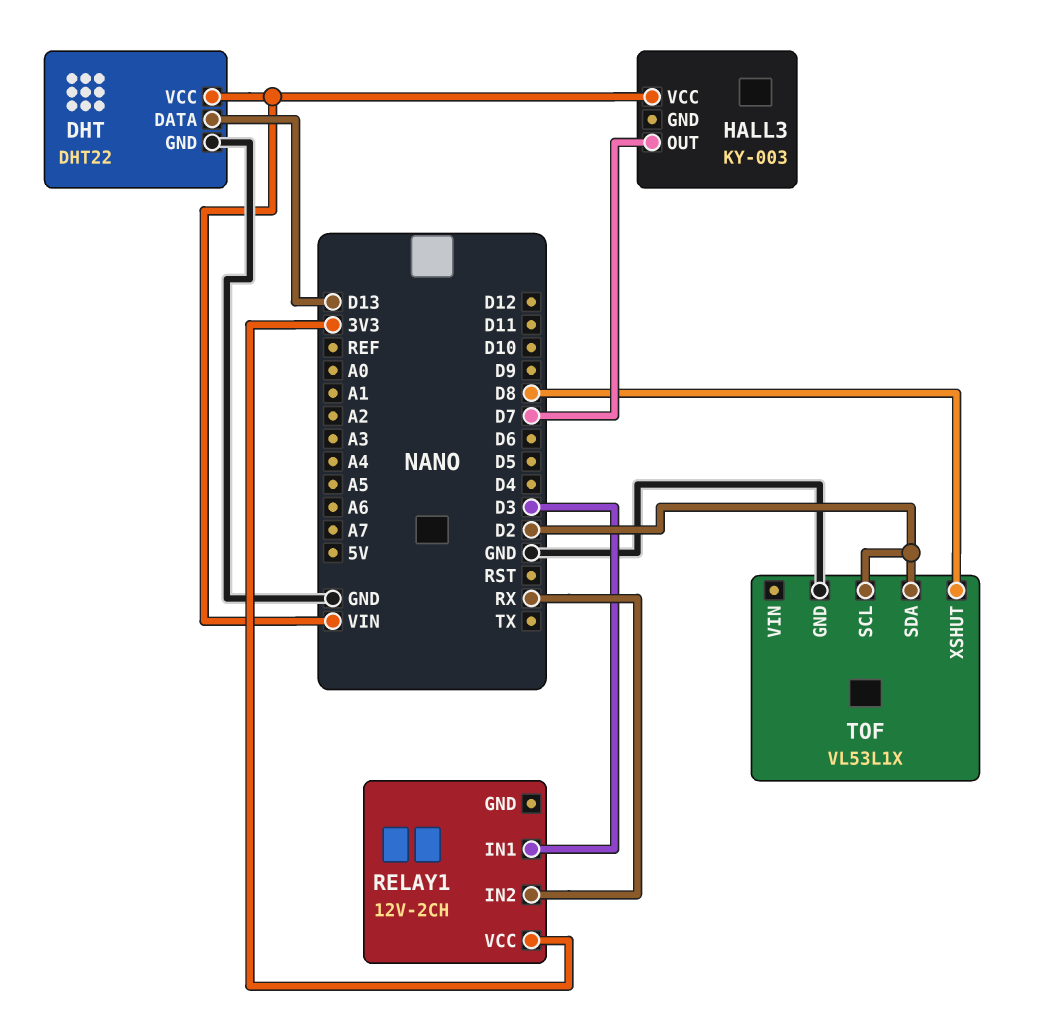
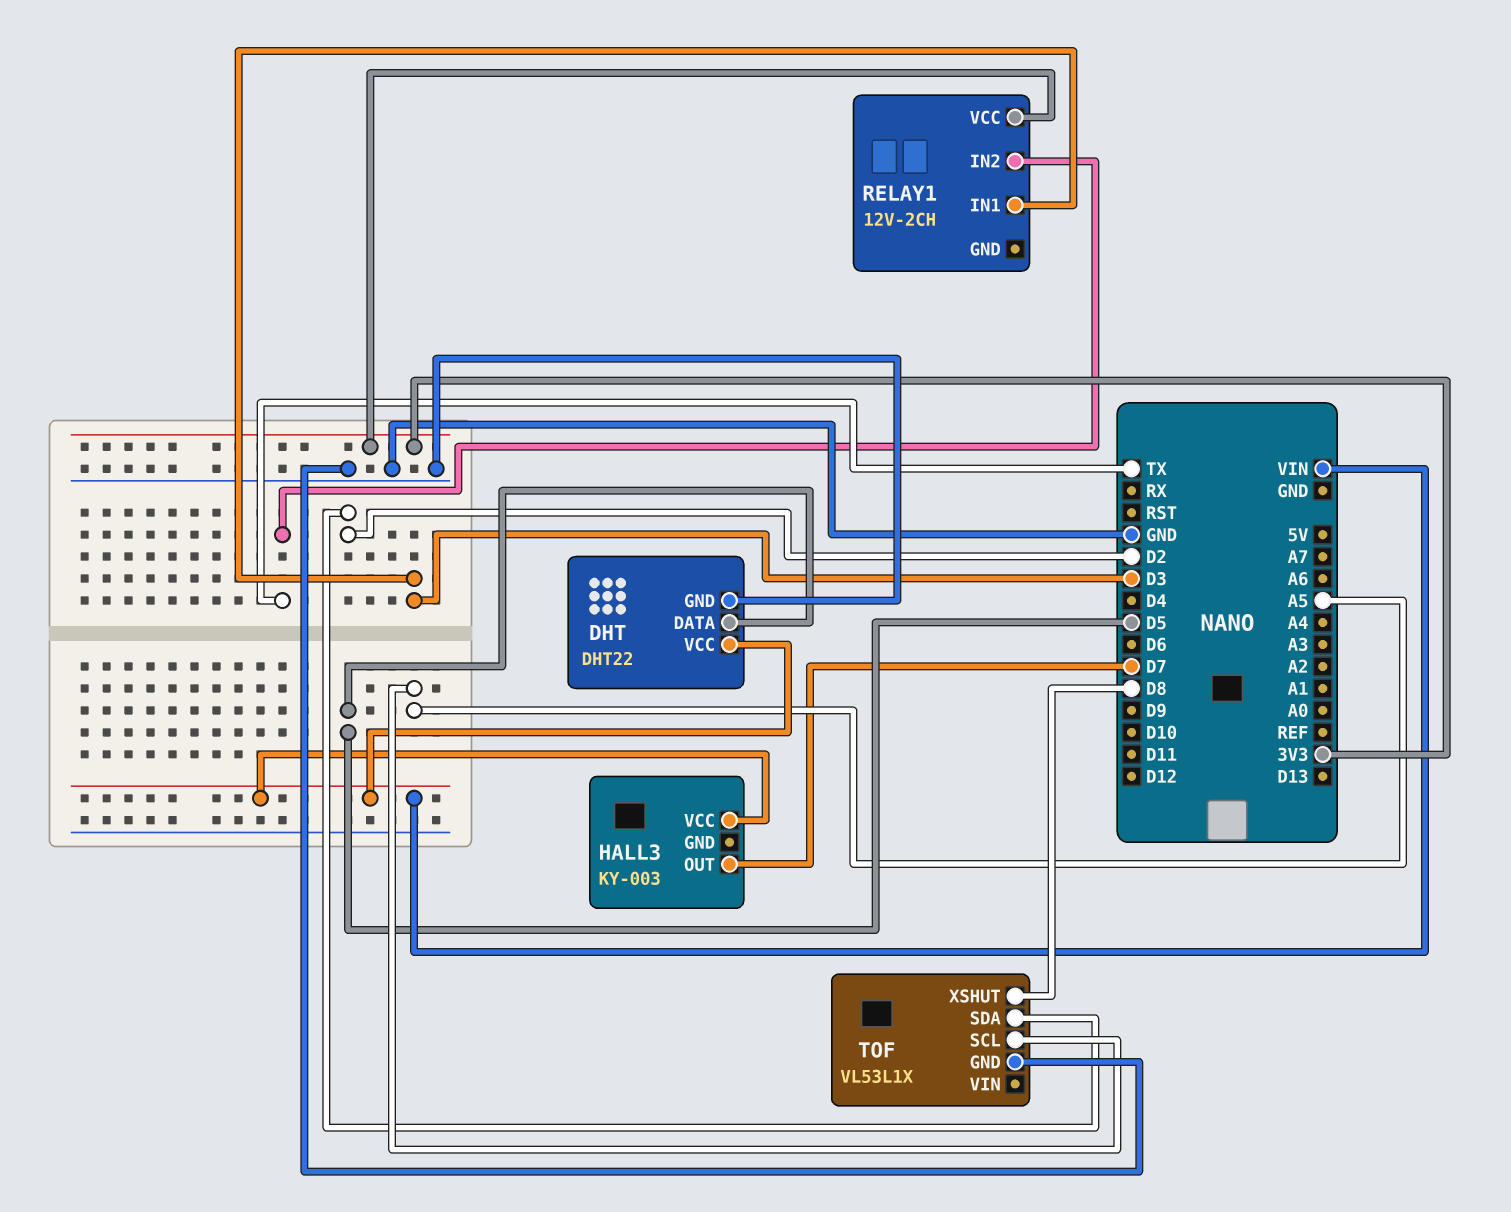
DHT pin DATA: D13 -> D5
RELAY1 pin IN2: RX -> TX
TOF pin SCL: D2 -> A5

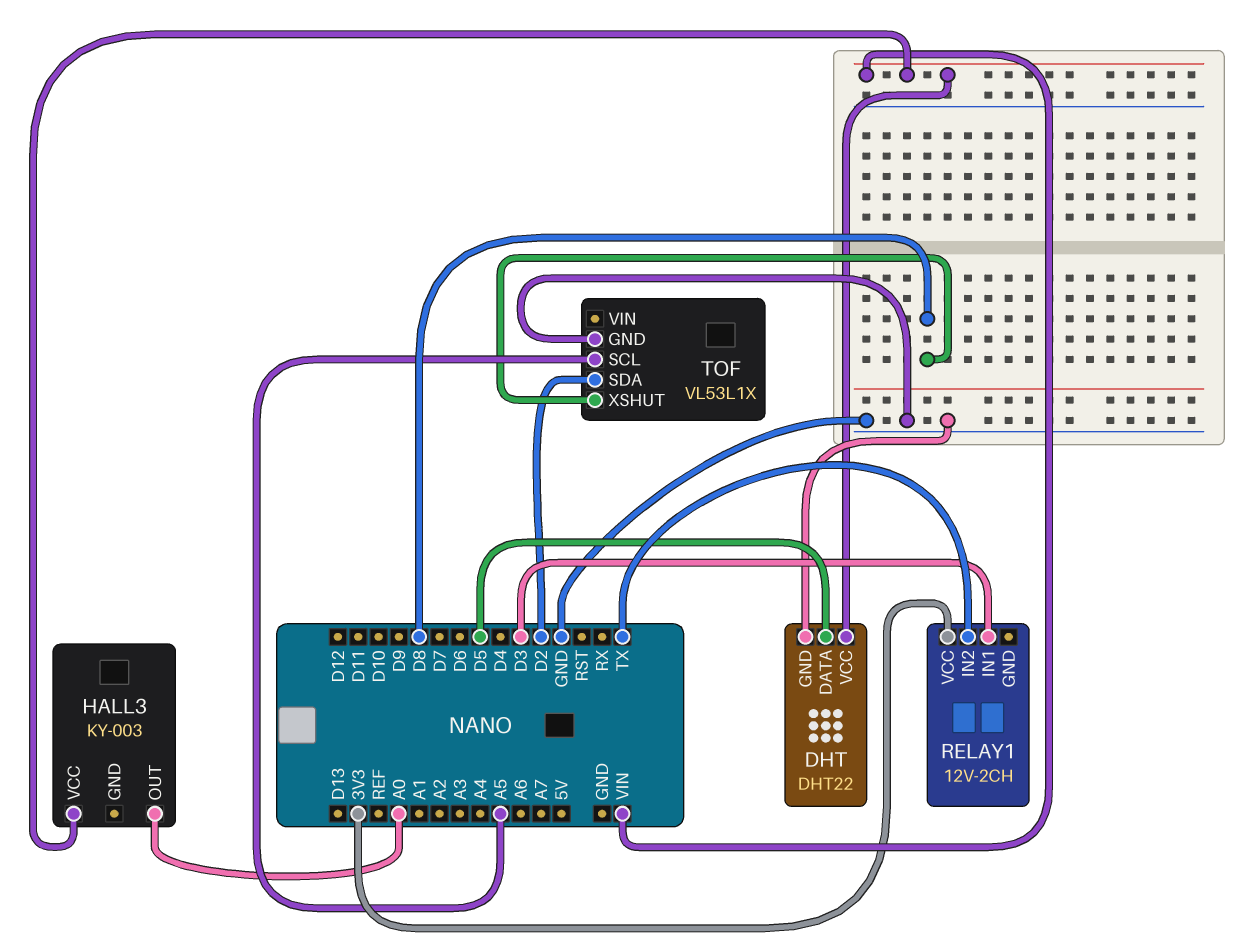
HALL3 pin OUT: D7 -> A0

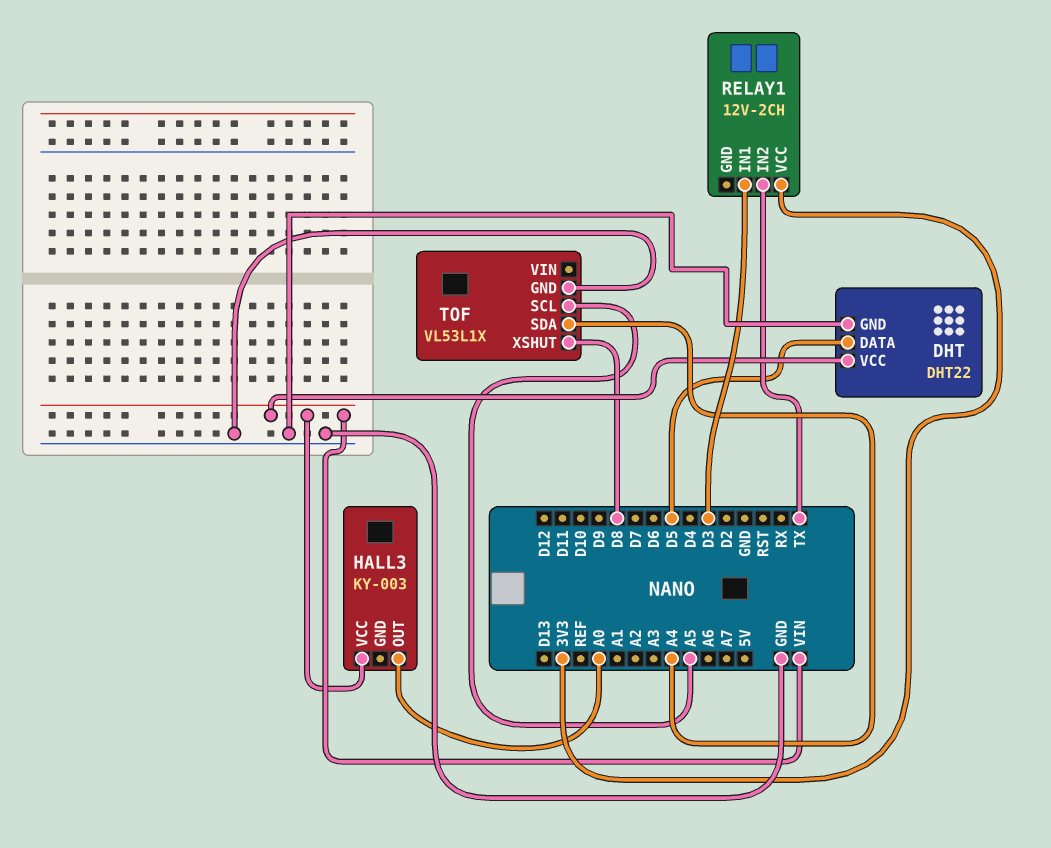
TOF pin SDA: D2 -> A4

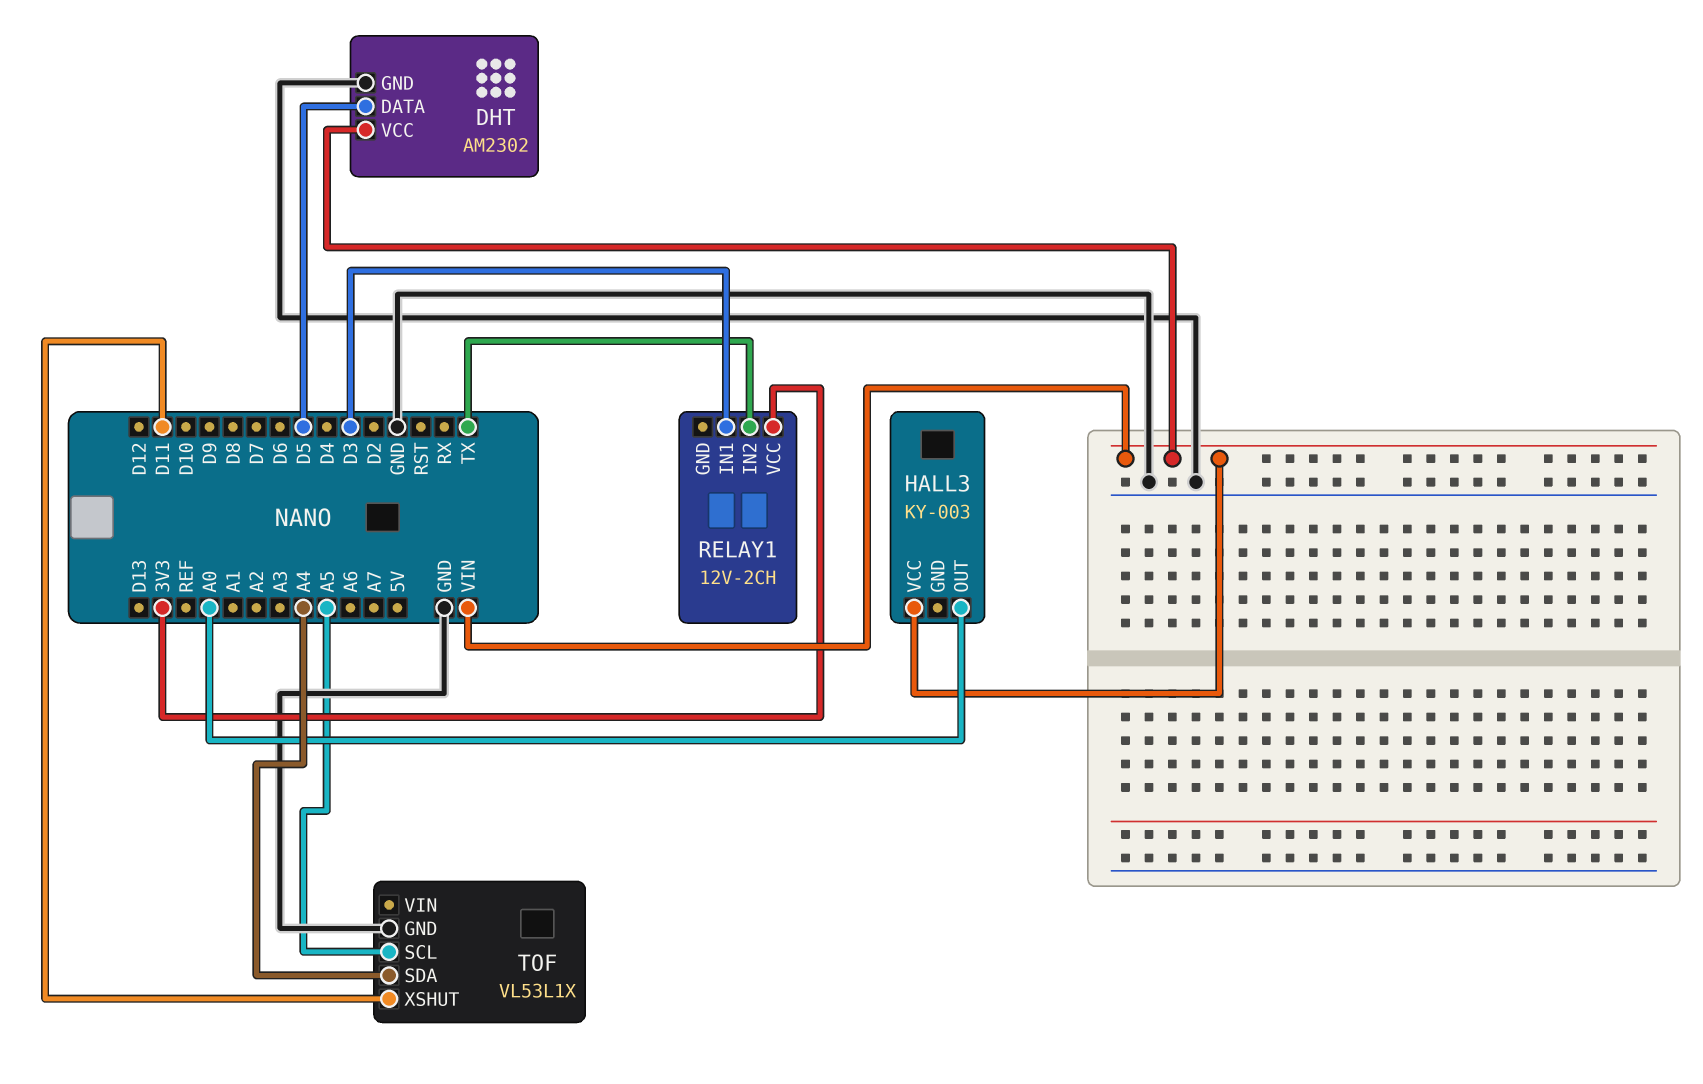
DHT: DHT22 -> AM2302
TOF pin XSHUT: D8 -> D11

